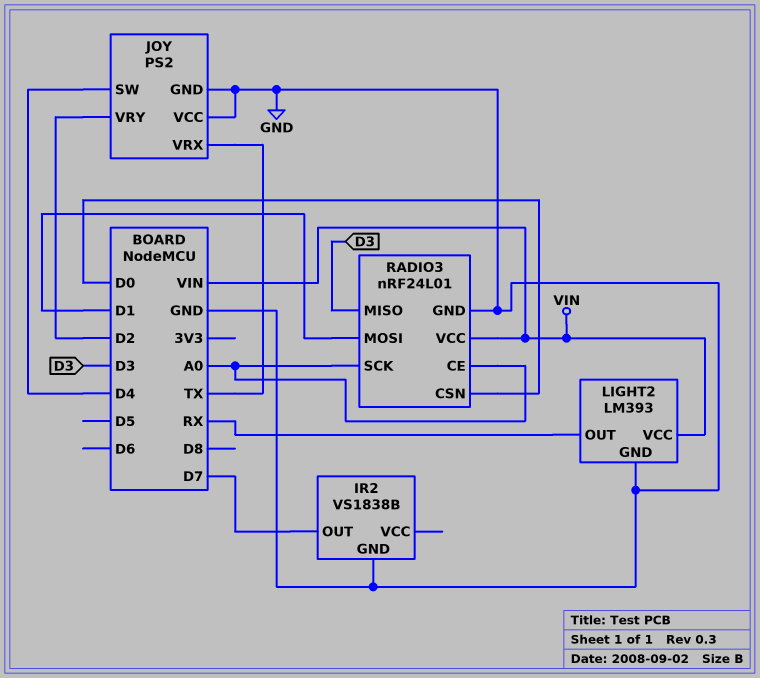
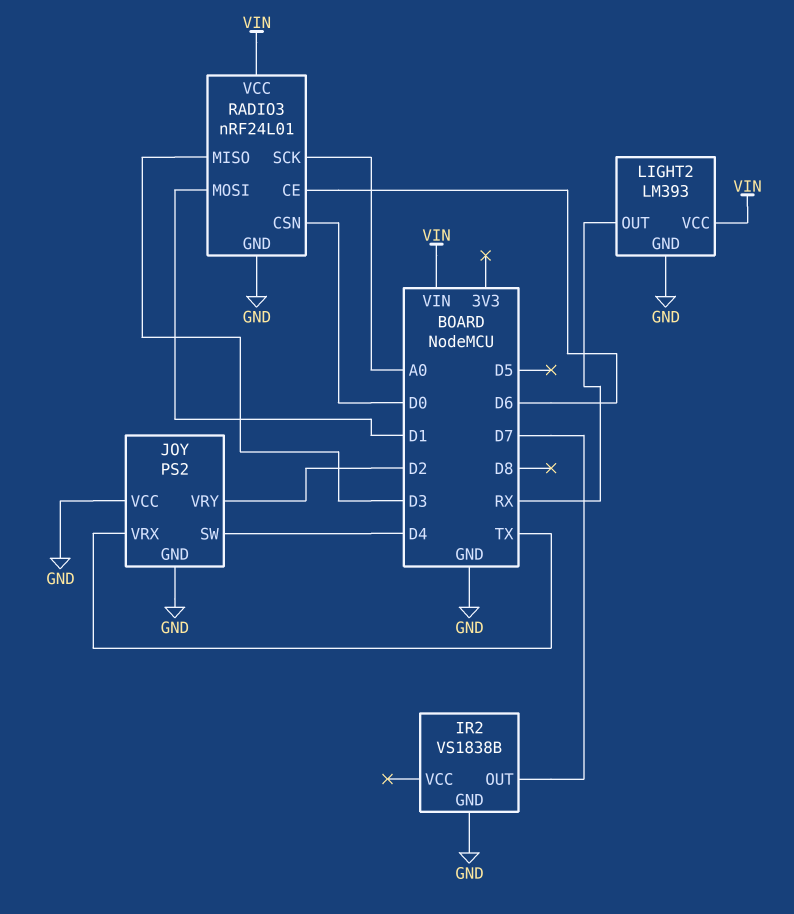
RADIO3 pin CE: A0 -> D6

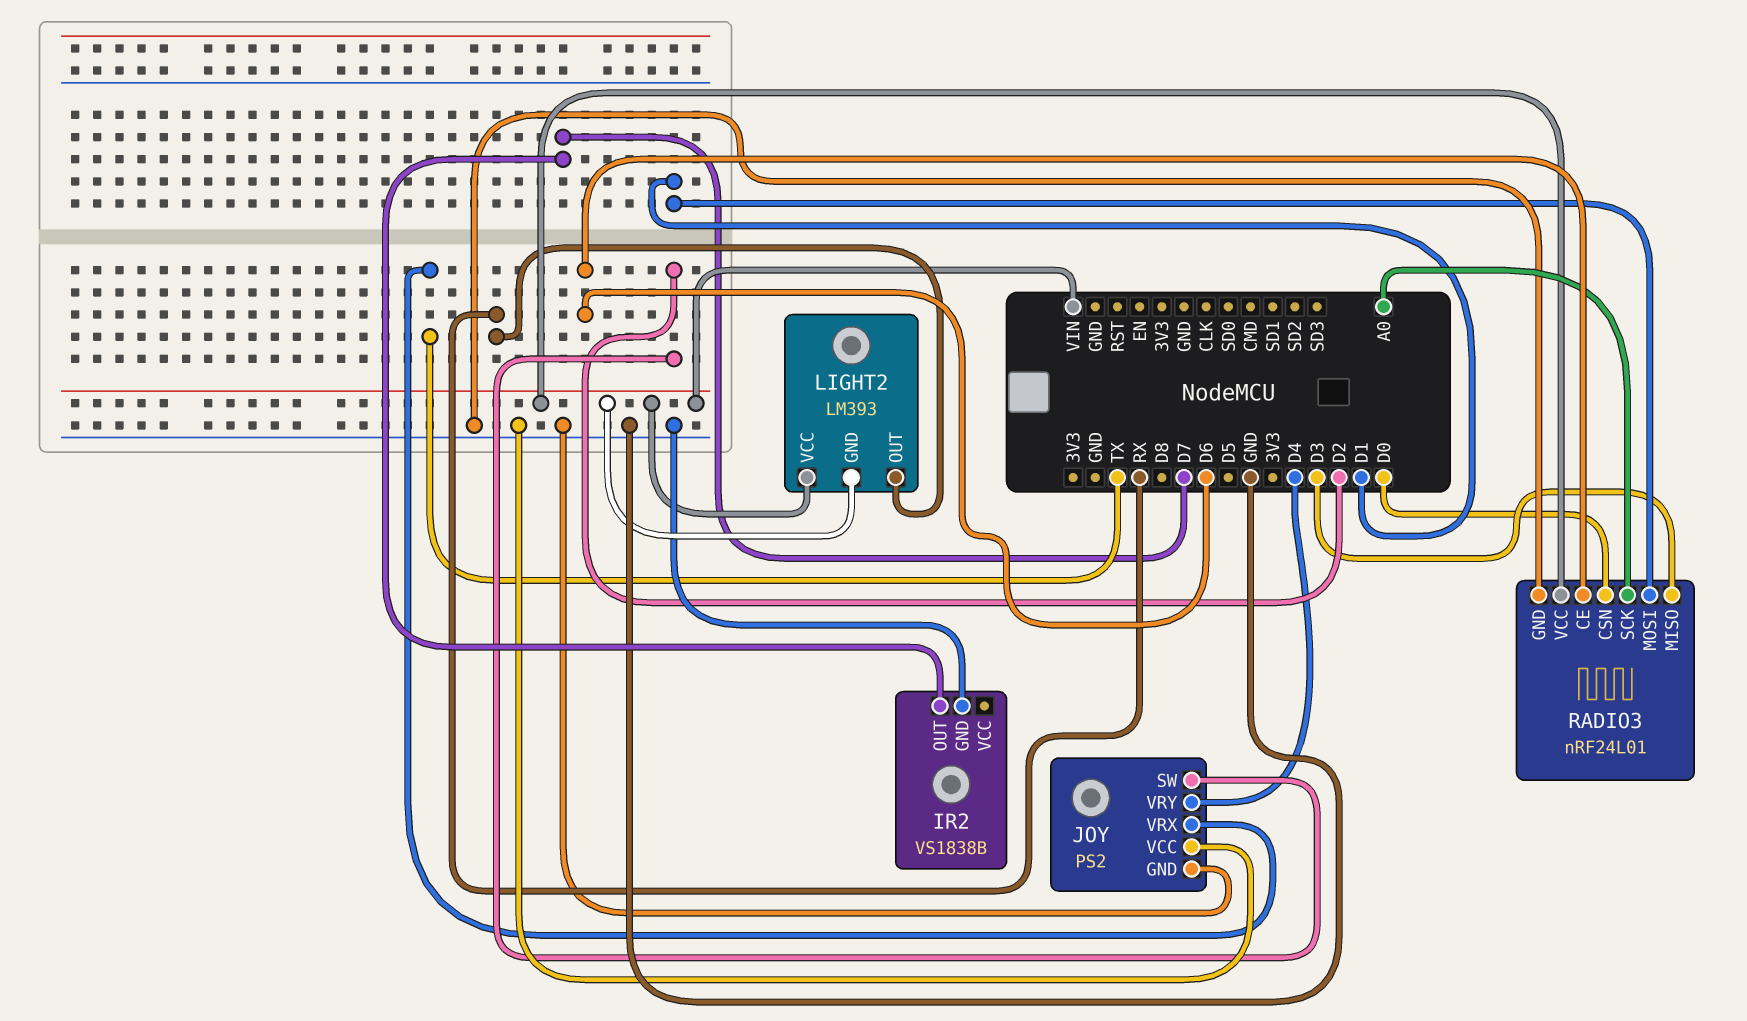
JOY pin SW: D4 -> D2
JOY pin VRY: D2 -> D4
LIGHT2 pin GND: GND -> VIN

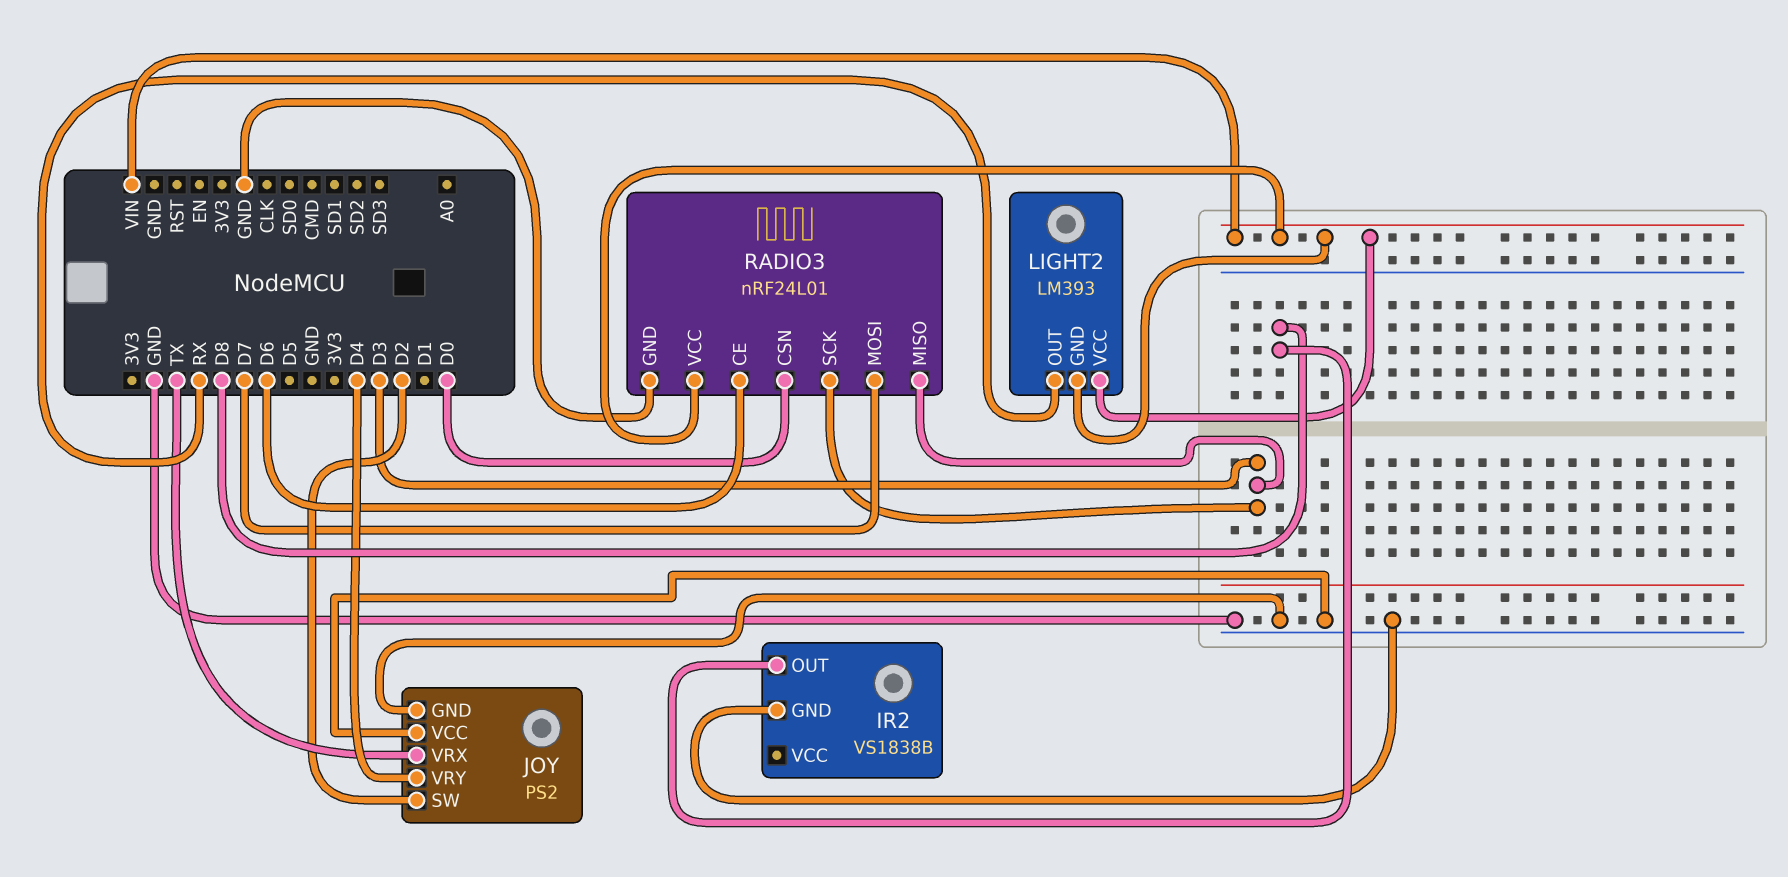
IR2 pin OUT: D7 -> D8
RADIO3 pin MOSI: D1 -> D7
RADIO3 pin SCK: A0 -> D3

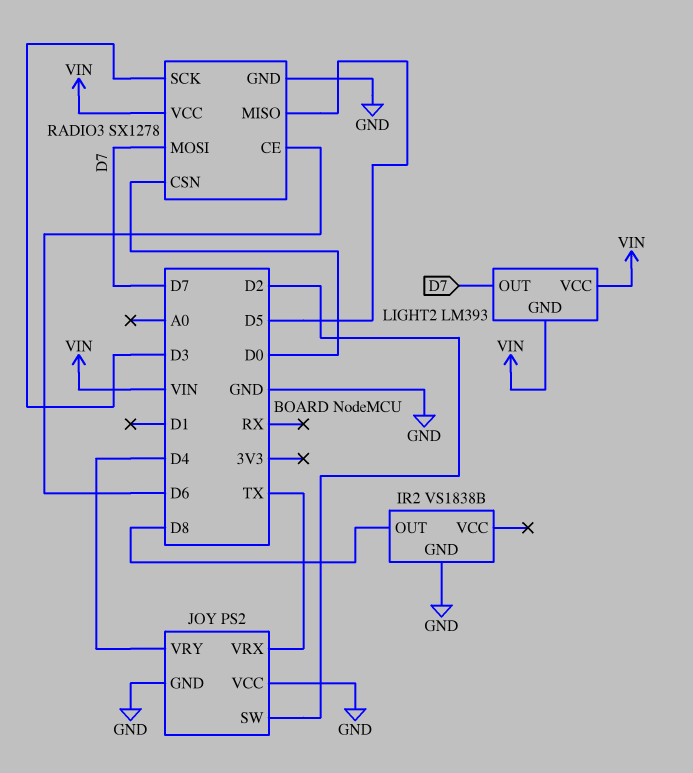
LIGHT2 pin OUT: RX -> D7
RADIO3: nRF24L01 -> SX1278
RADIO3 pin MISO: D3 -> D5

